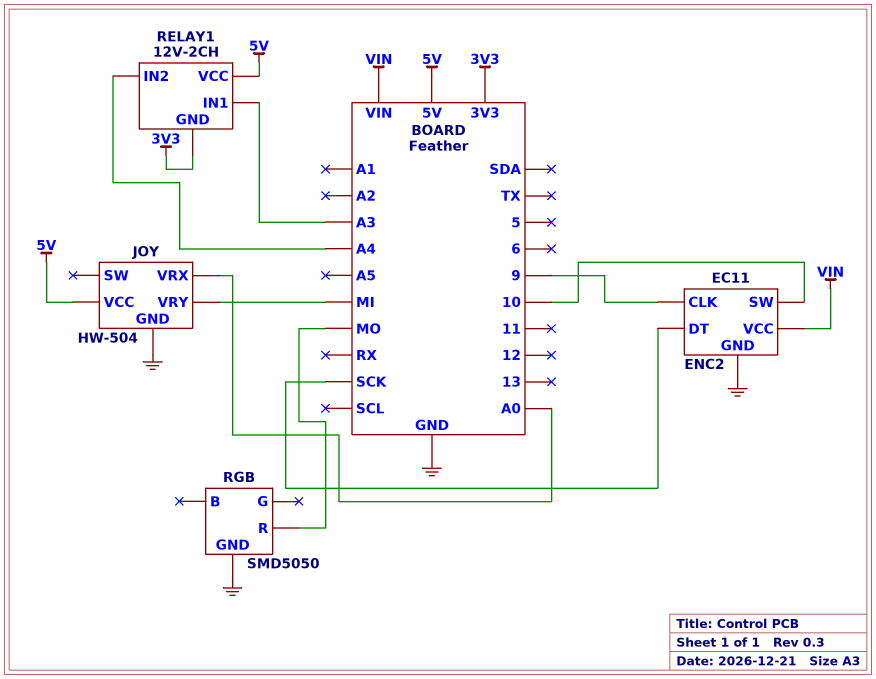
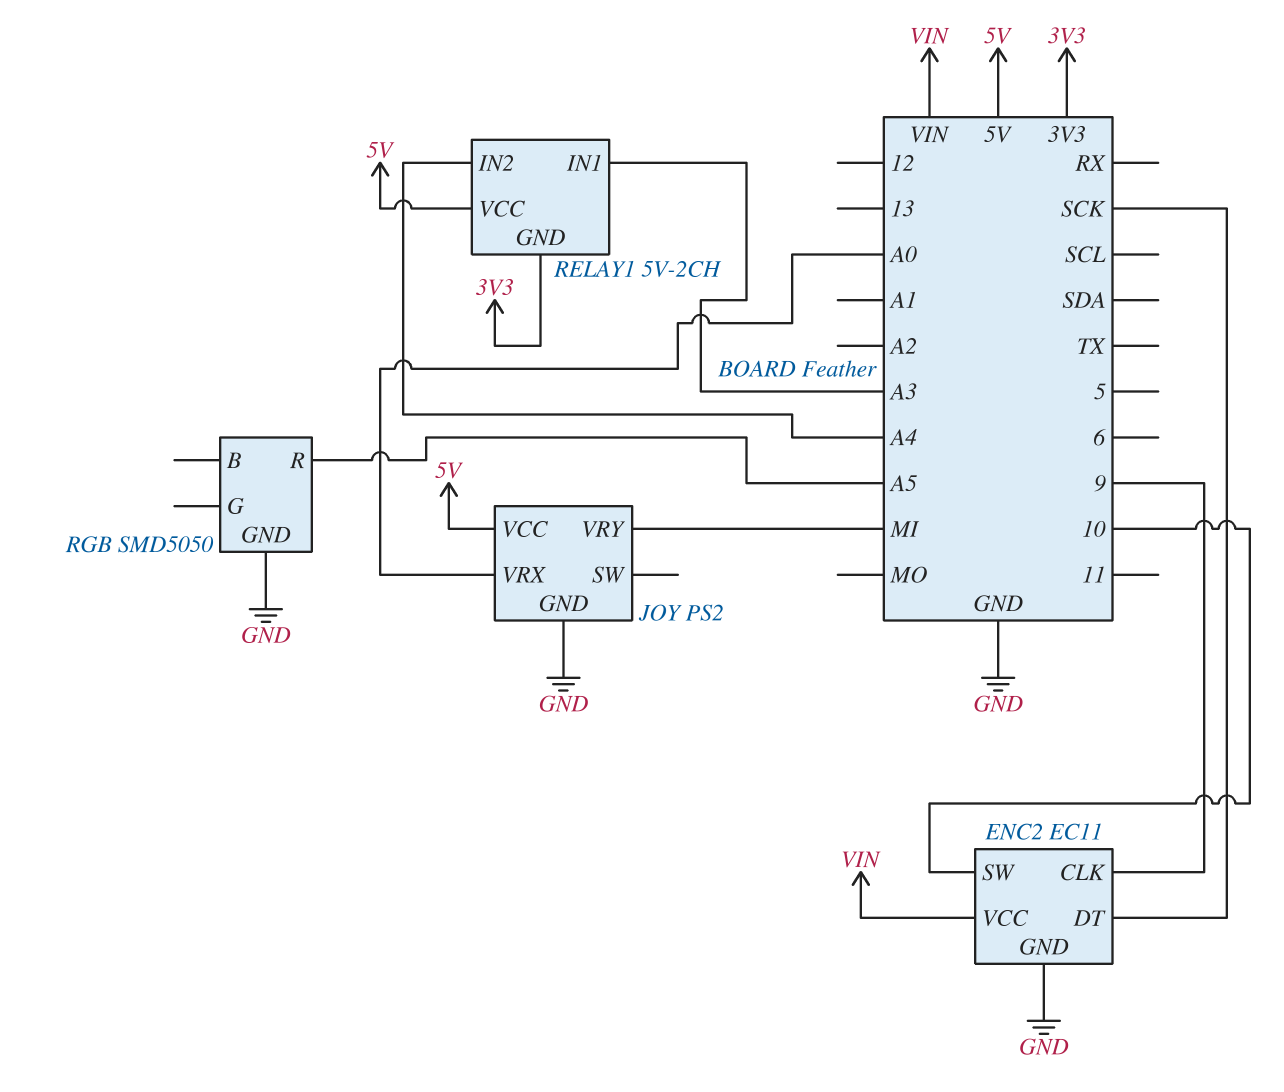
JOY: HW-504 -> PS2
RELAY1: 12V-2CH -> 5V-2CH
RGB pin R: MO -> A5

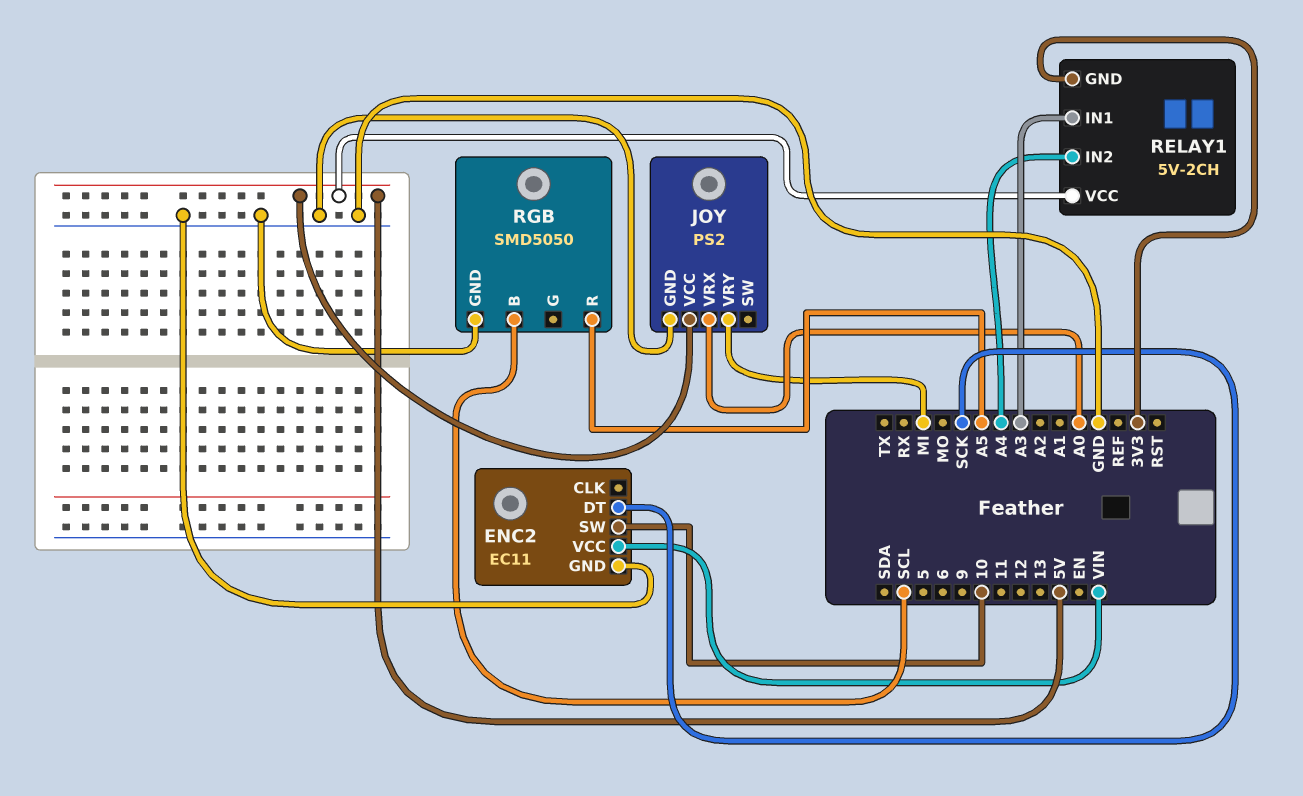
ENC2 pin CLK: 9 -> none
RGB pin B: none -> SCL

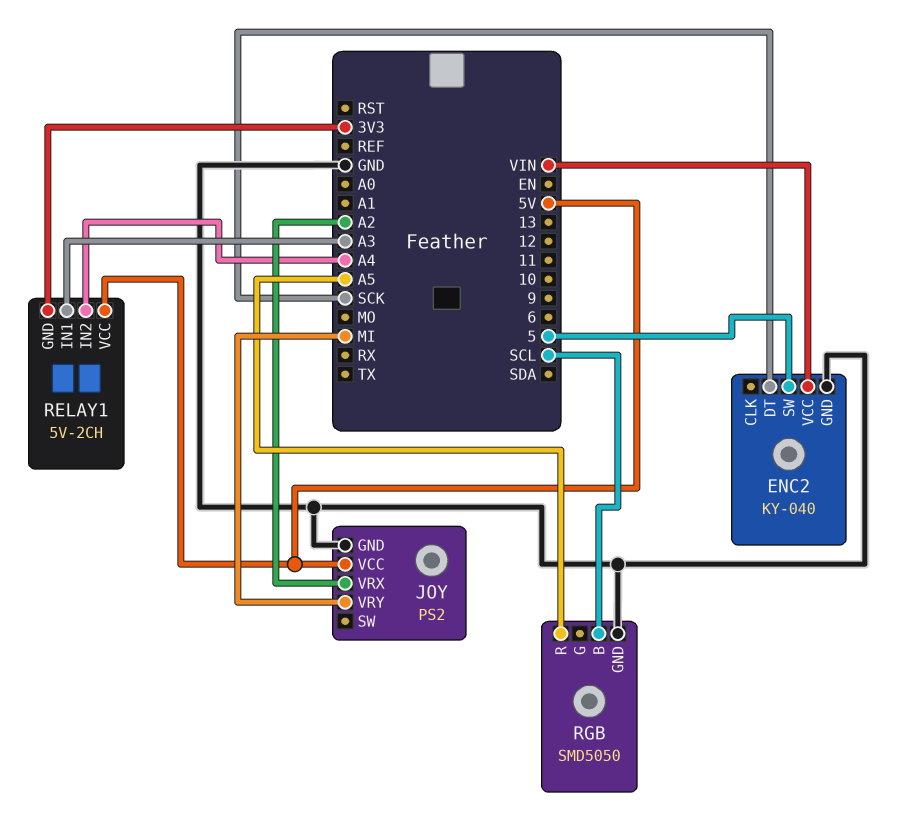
ENC2: EC11 -> KY-040
ENC2 pin SW: 10 -> 5
JOY pin VRX: A0 -> A2

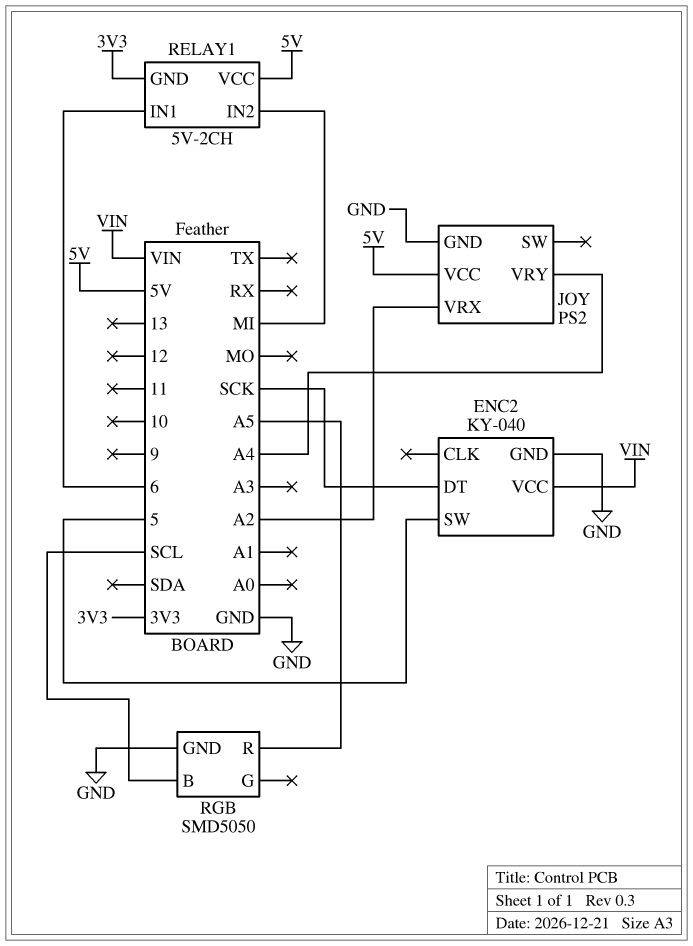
JOY pin VRY: MI -> A4
RELAY1 pin IN1: A3 -> 6
RELAY1 pin IN2: A4 -> MI

